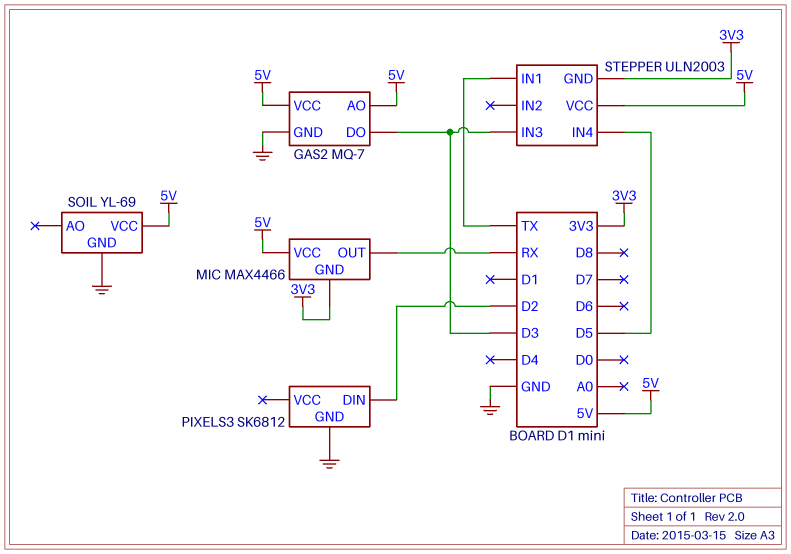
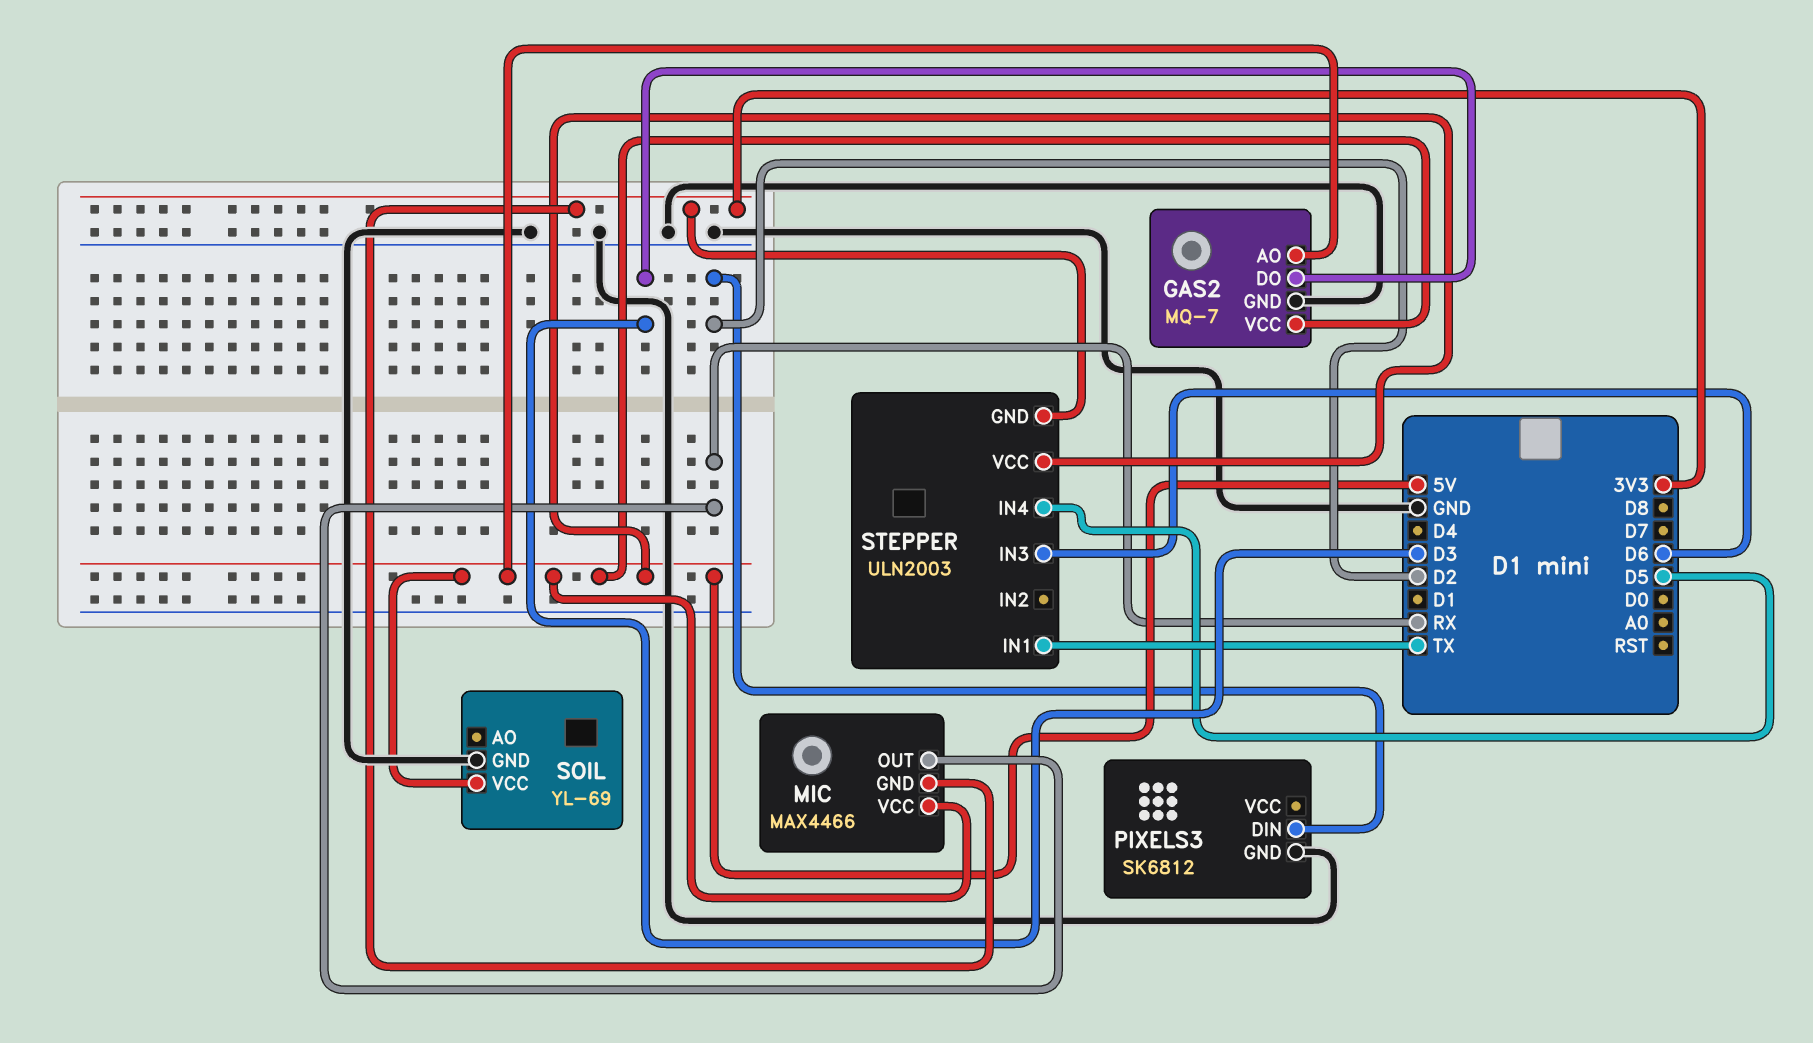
STEPPER pin IN3: D3 -> D6

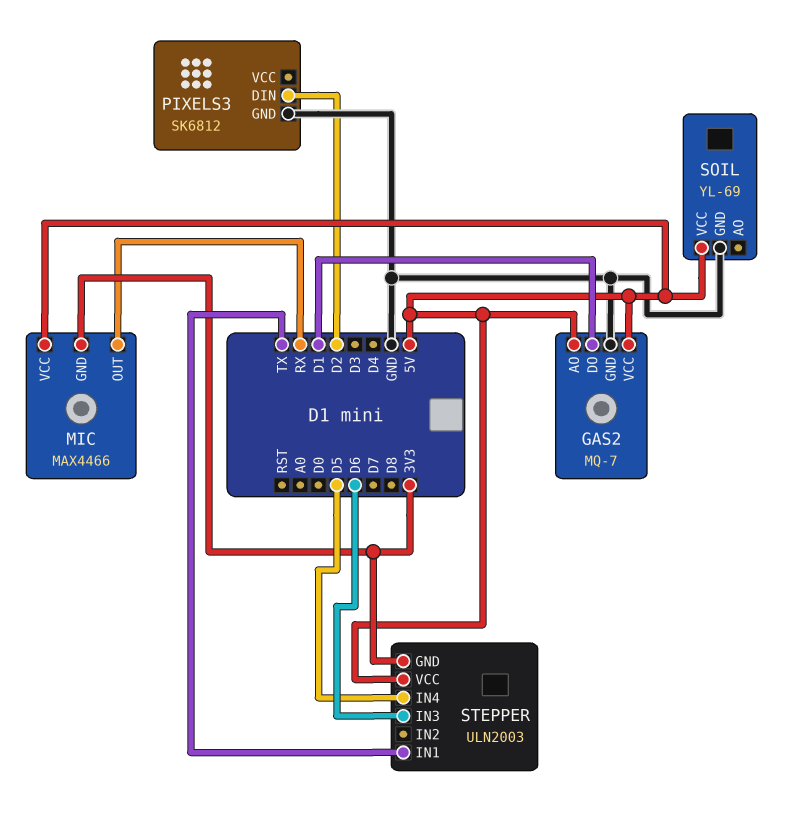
GAS2 pin DO: D3 -> D1

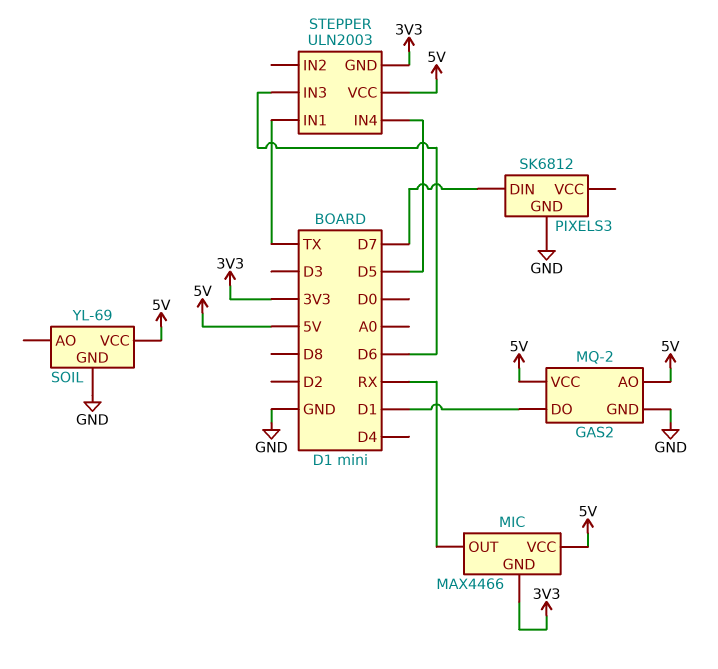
GAS2: MQ-7 -> MQ-2
PIXELS3 pin DIN: D2 -> D7

